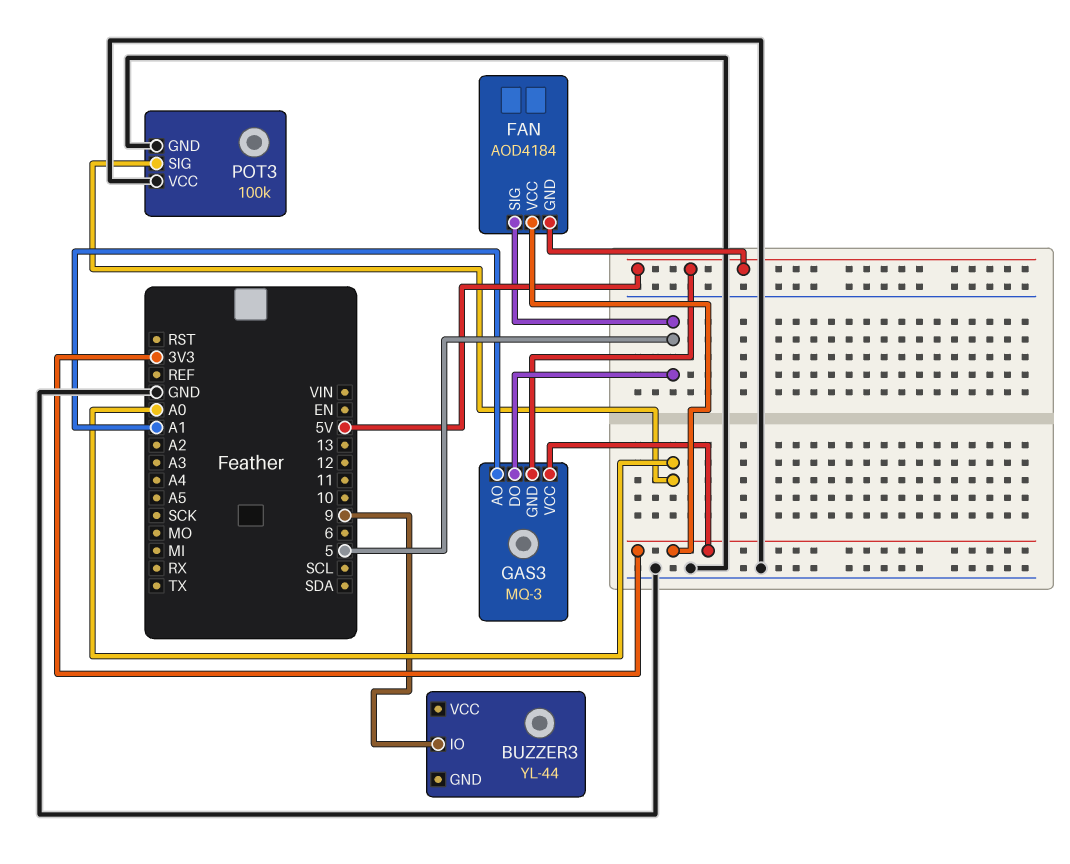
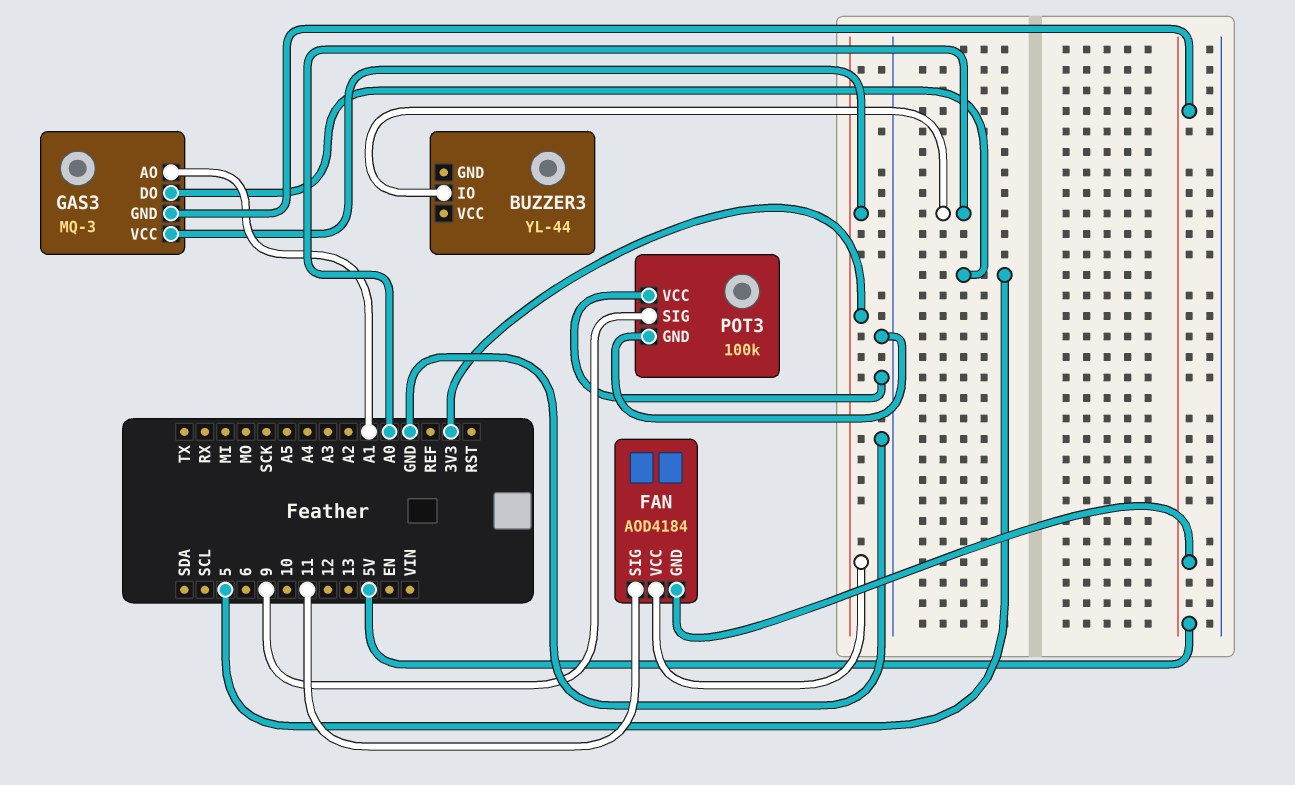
BUZZER3 pin IO: 9 -> A0
FAN pin SIG: 5 -> 11
POT3 pin SIG: A0 -> 9

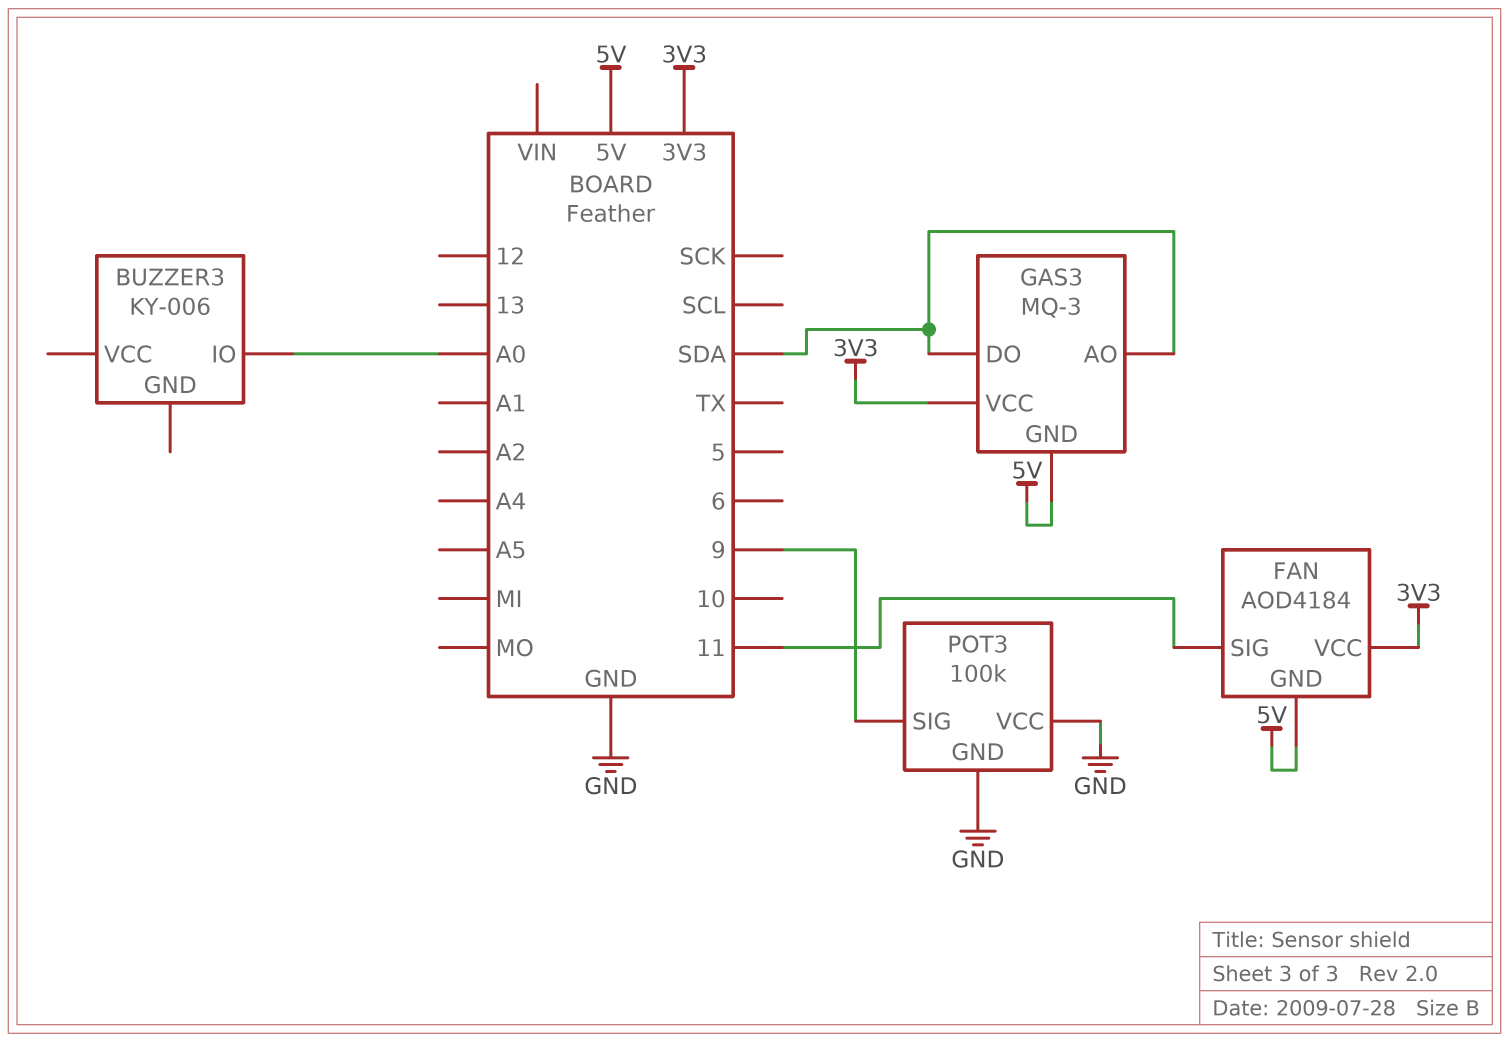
BUZZER3: YL-44 -> KY-006
GAS3 pin AO: A1 -> SDA
GAS3 pin DO: 5 -> SDA

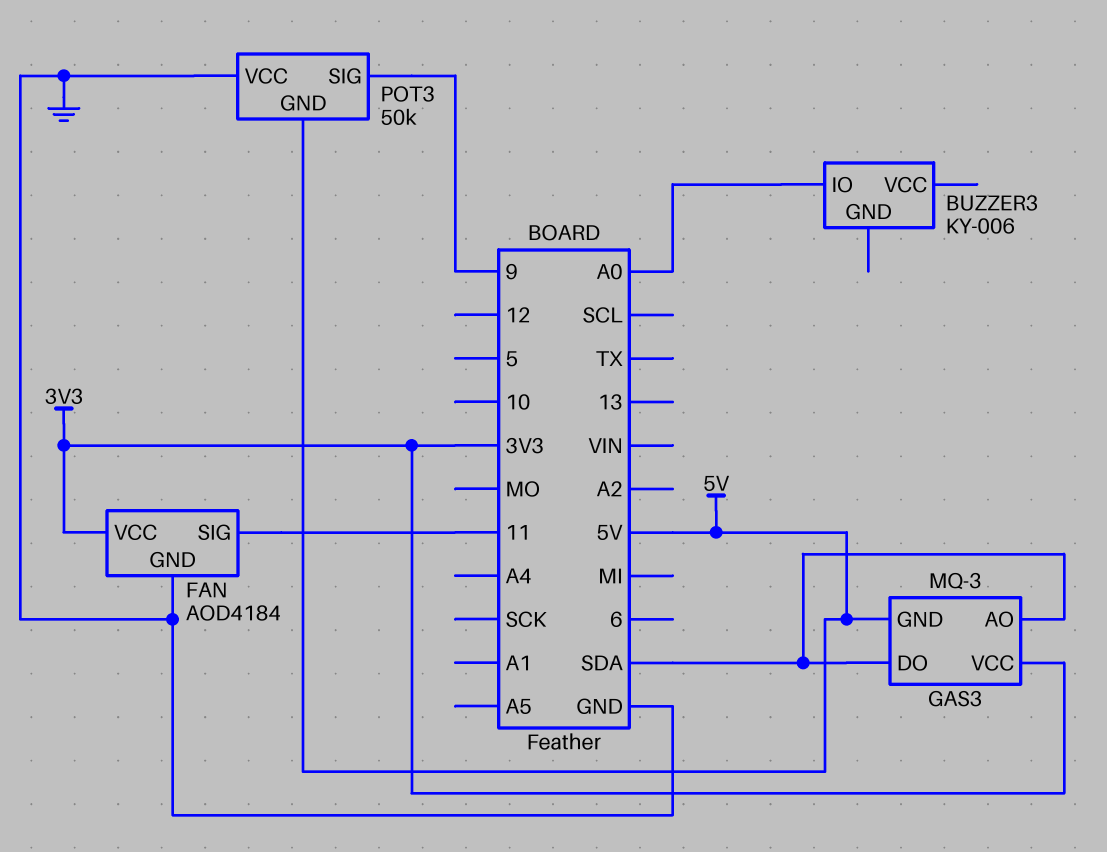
FAN pin GND: 5V -> GND
POT3: 100k -> 50k
POT3 pin GND: GND -> 5V

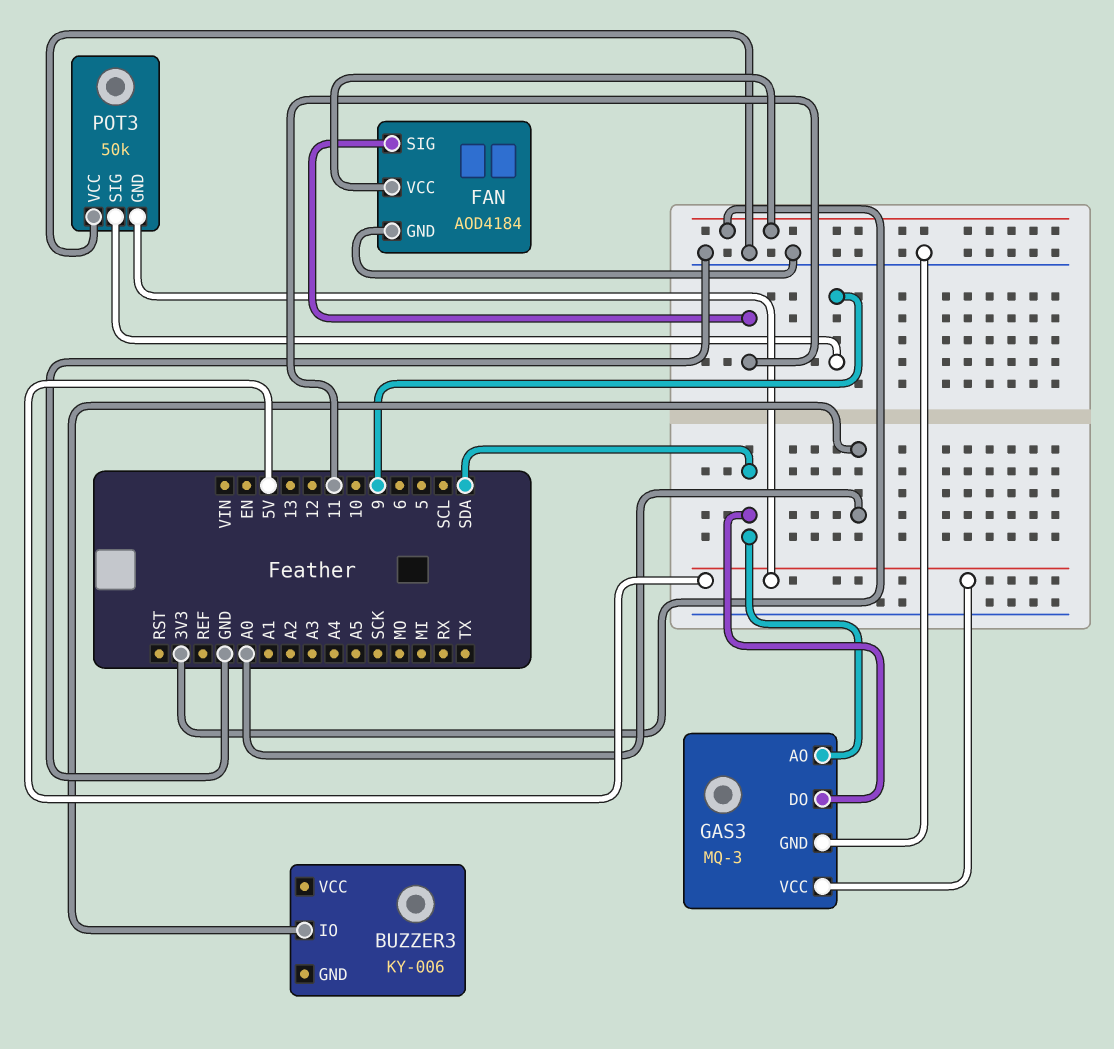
GAS3 pin GND: 5V -> GND
GAS3 pin VCC: 3V3 -> 5V

